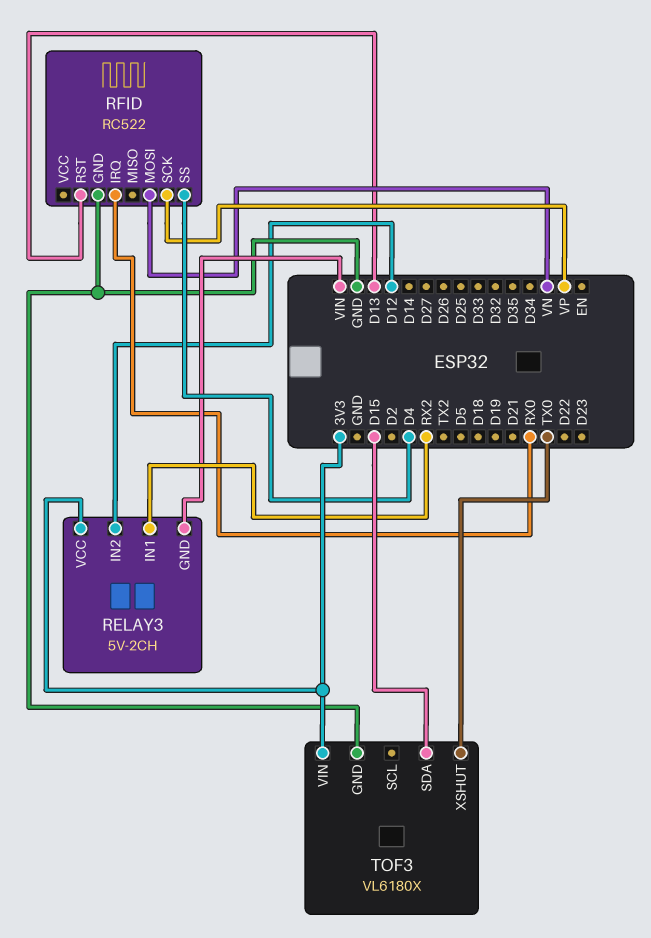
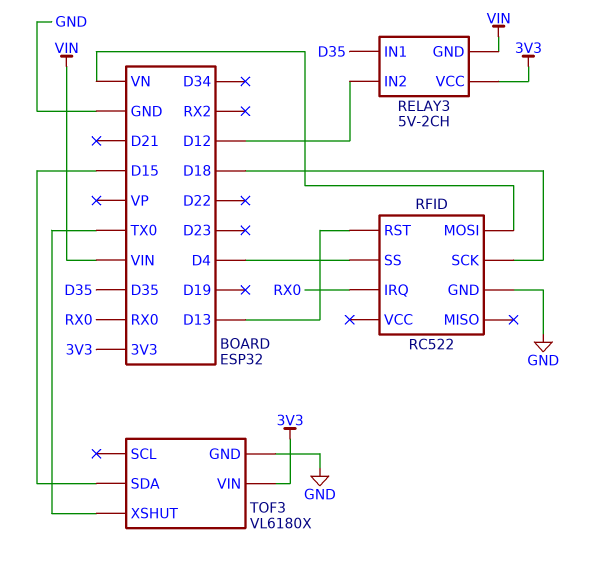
RELAY3 pin IN1: RX2 -> D35
RFID pin SCK: VP -> D18

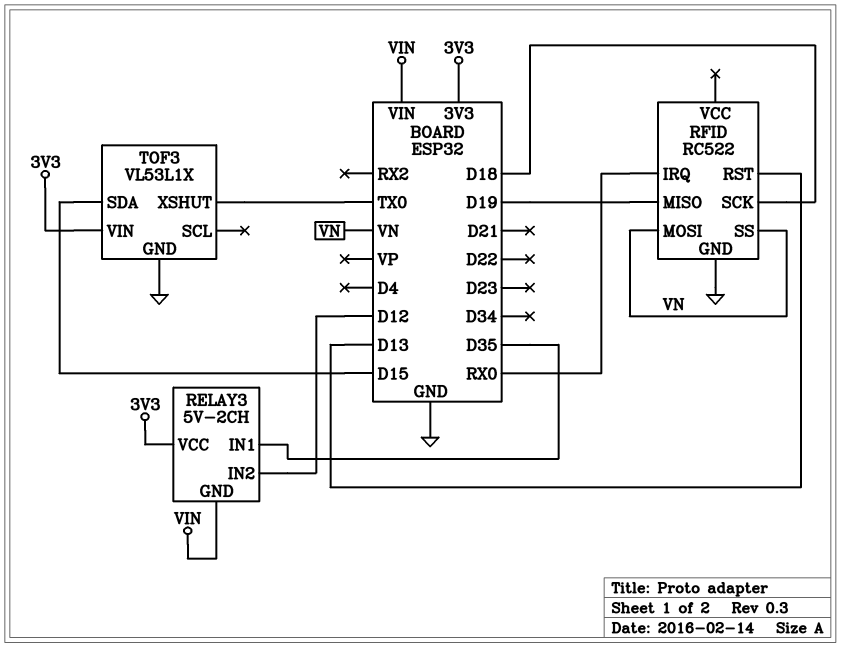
RFID pin MISO: none -> D19
RFID pin SS: D4 -> VN
TOF3: VL6180X -> VL53L1X

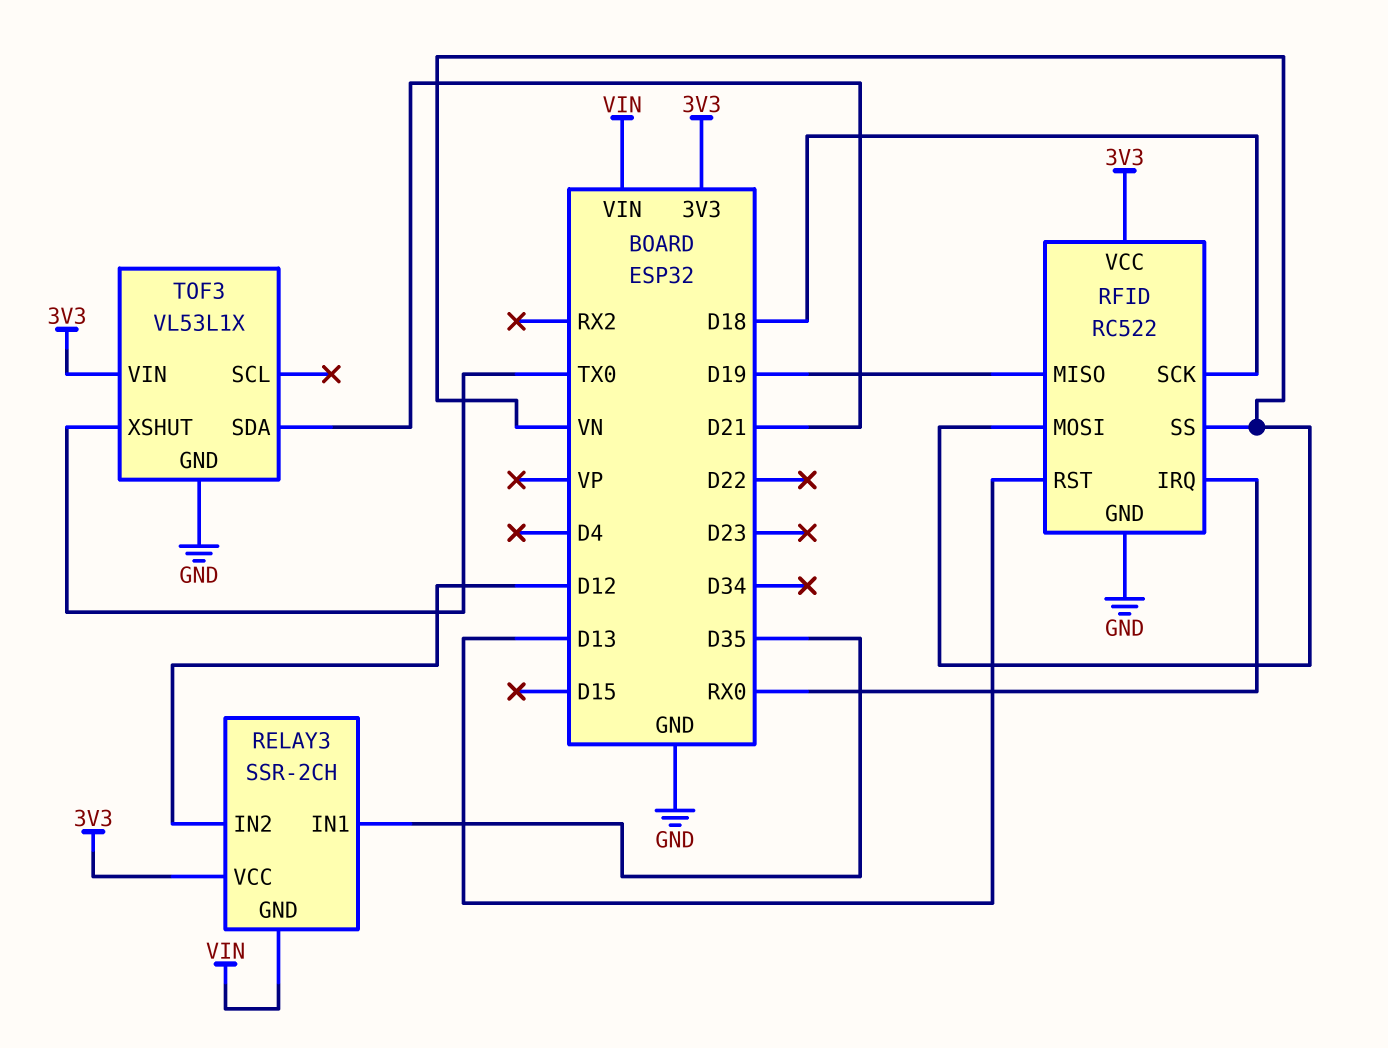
RELAY3: 5V-2CH -> SSR-2CH
RFID pin VCC: none -> 3V3
TOF3 pin SDA: D15 -> D21

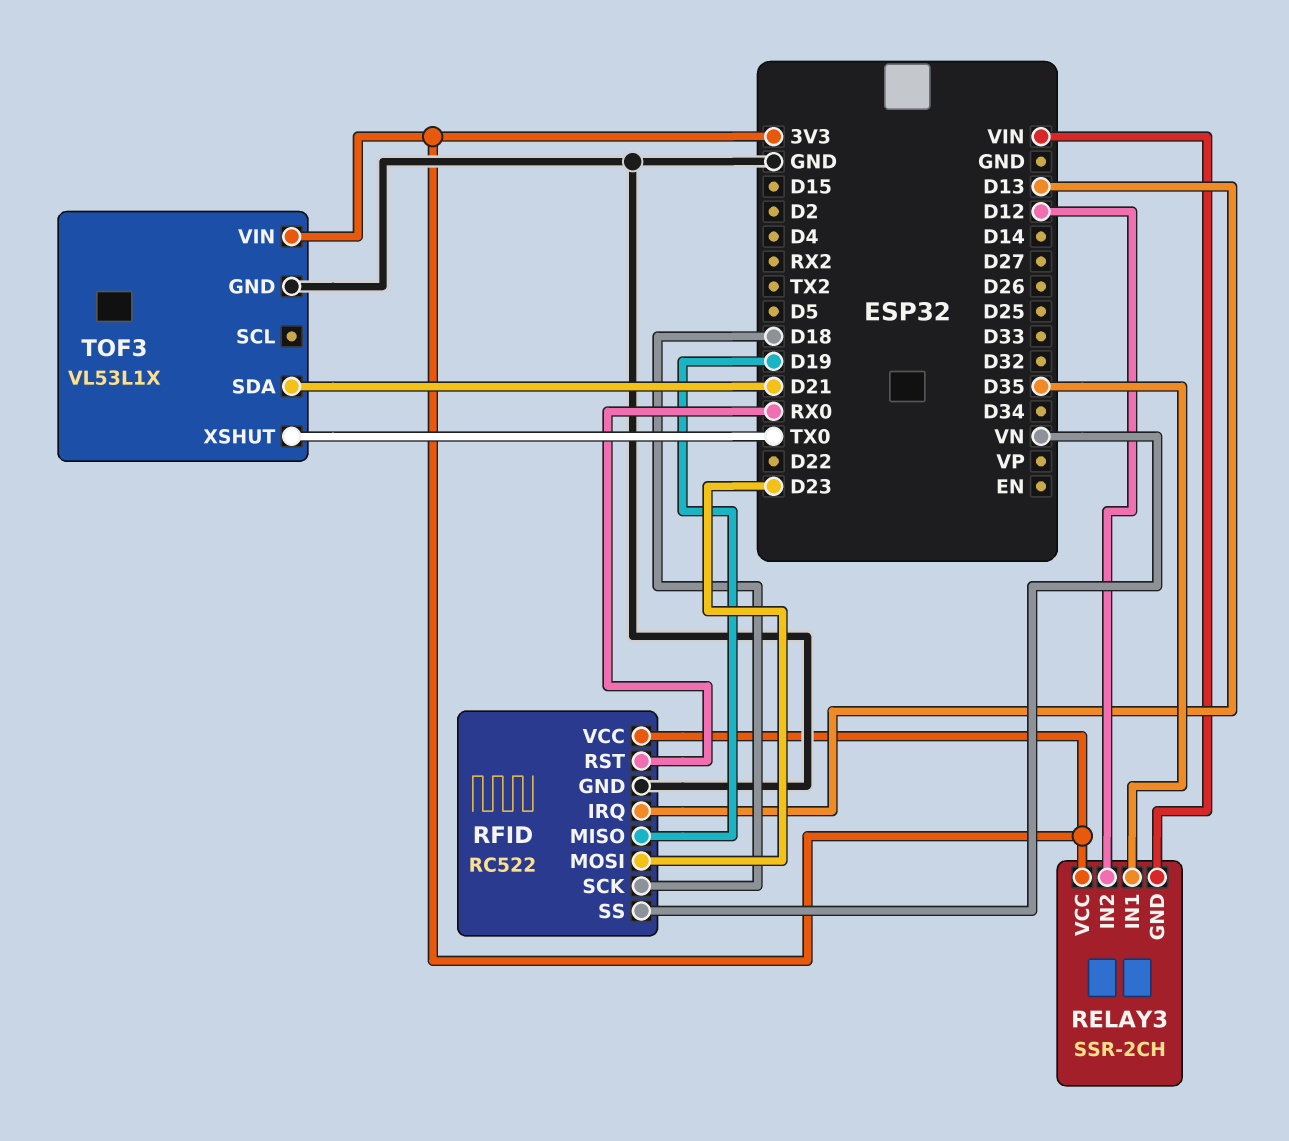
RFID pin IRQ: RX0 -> D13
RFID pin MOSI: VN -> D23
RFID pin RST: D13 -> RX0

